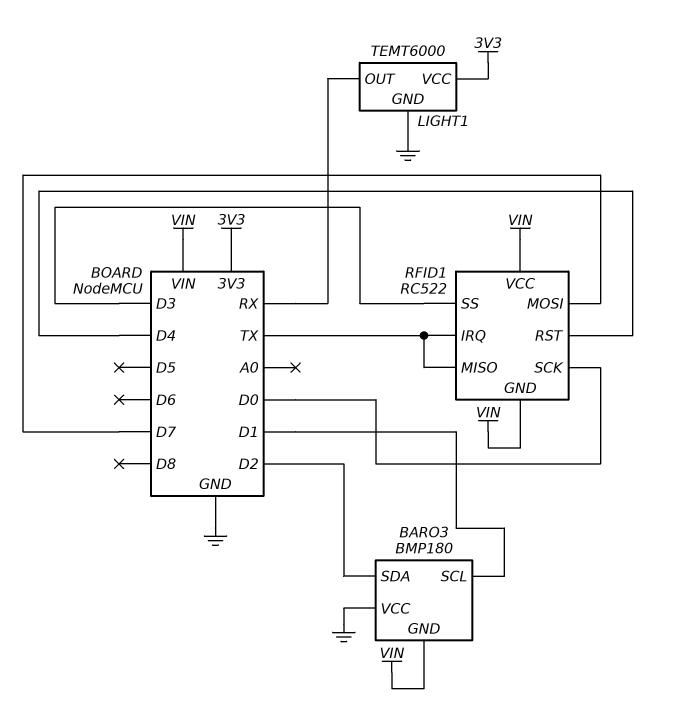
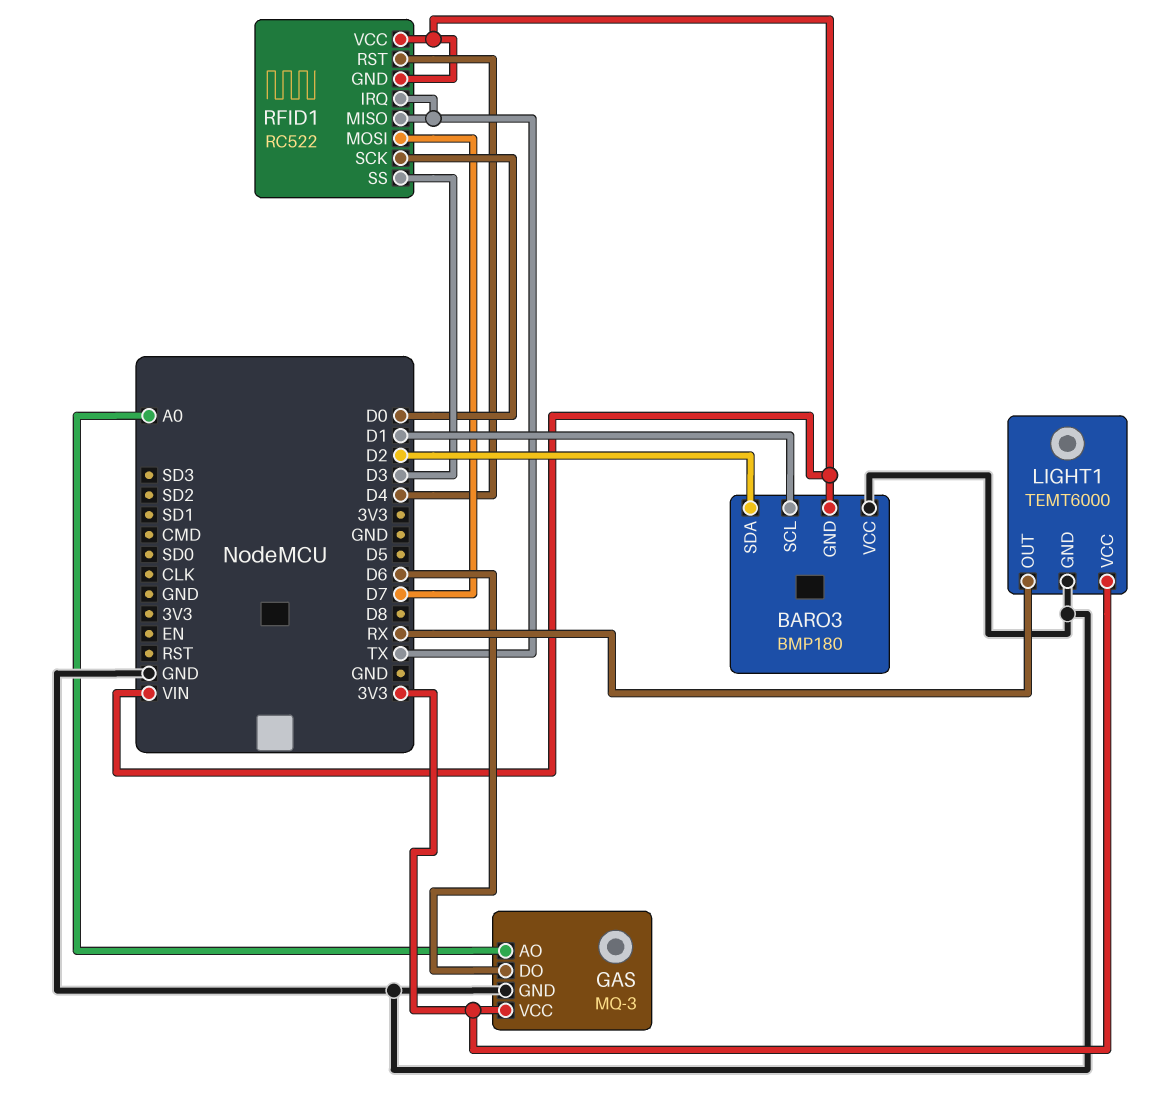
GAS: none -> MQ-3
GAS pin AO: none -> A0
GAS pin DO: none -> D6
GAS pin GND: none -> GND
GAS pin VCC: none -> 3V3

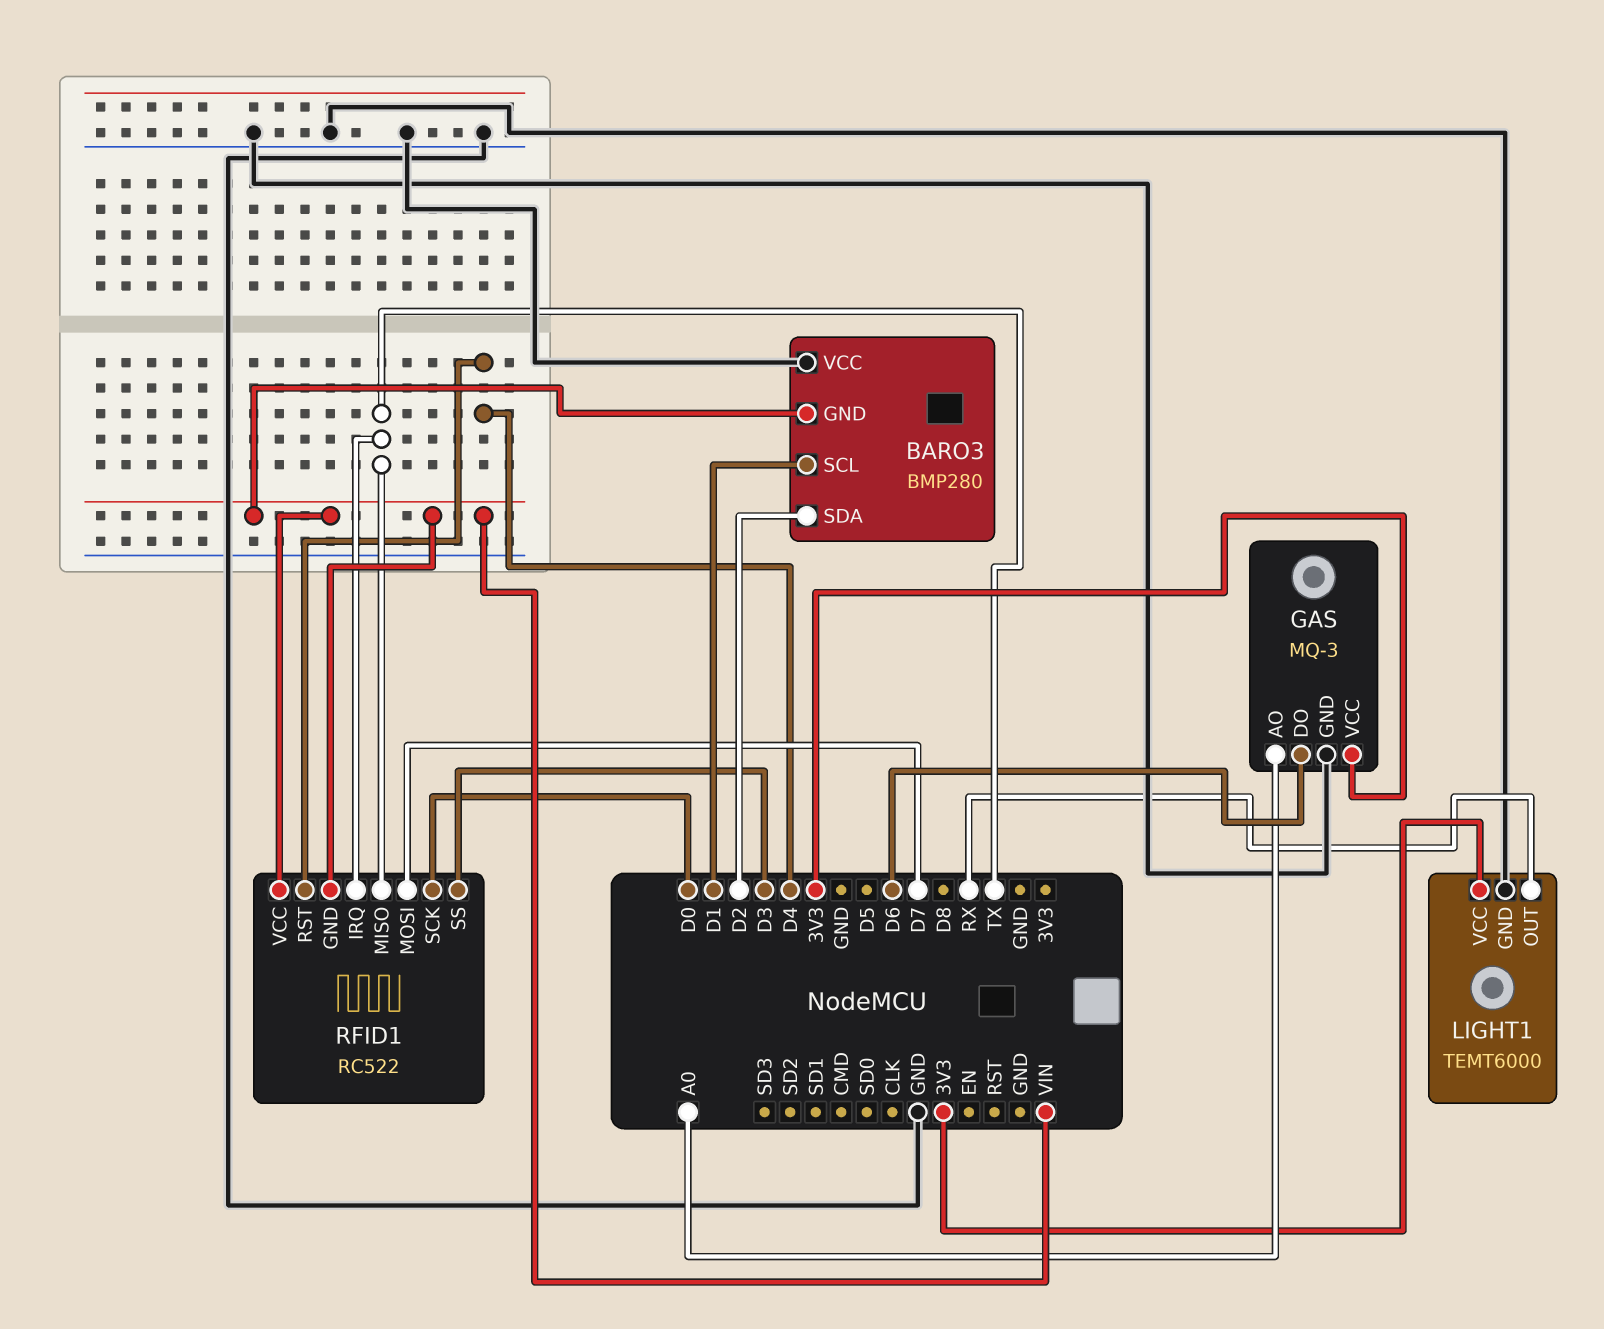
BARO3: BMP180 -> BMP280

